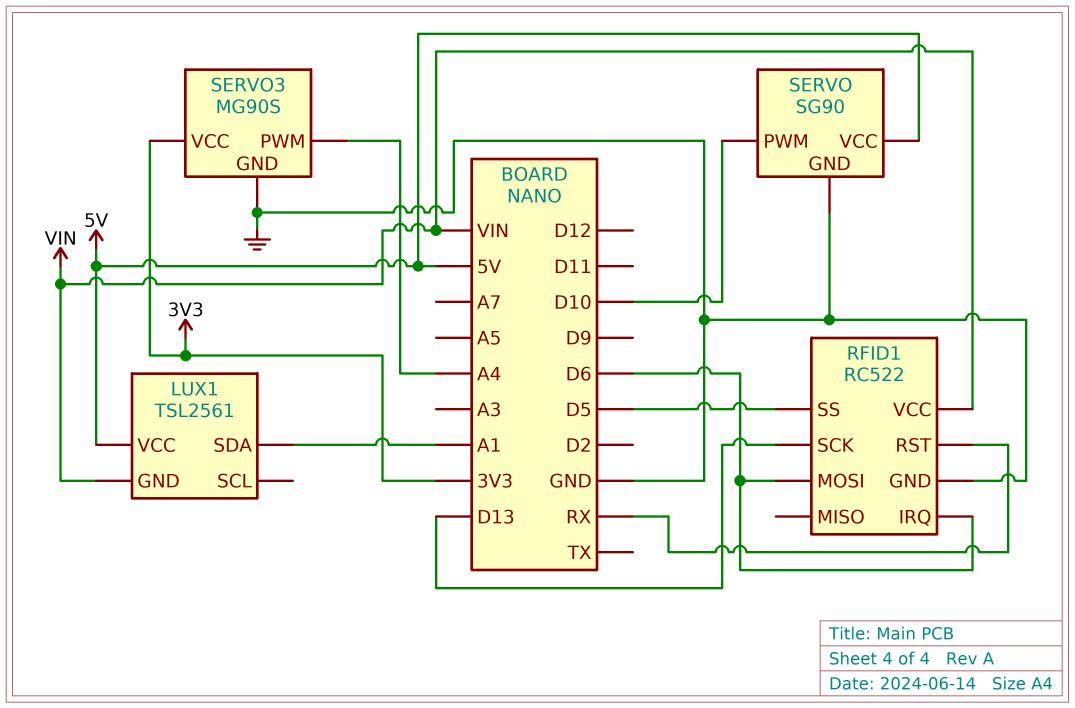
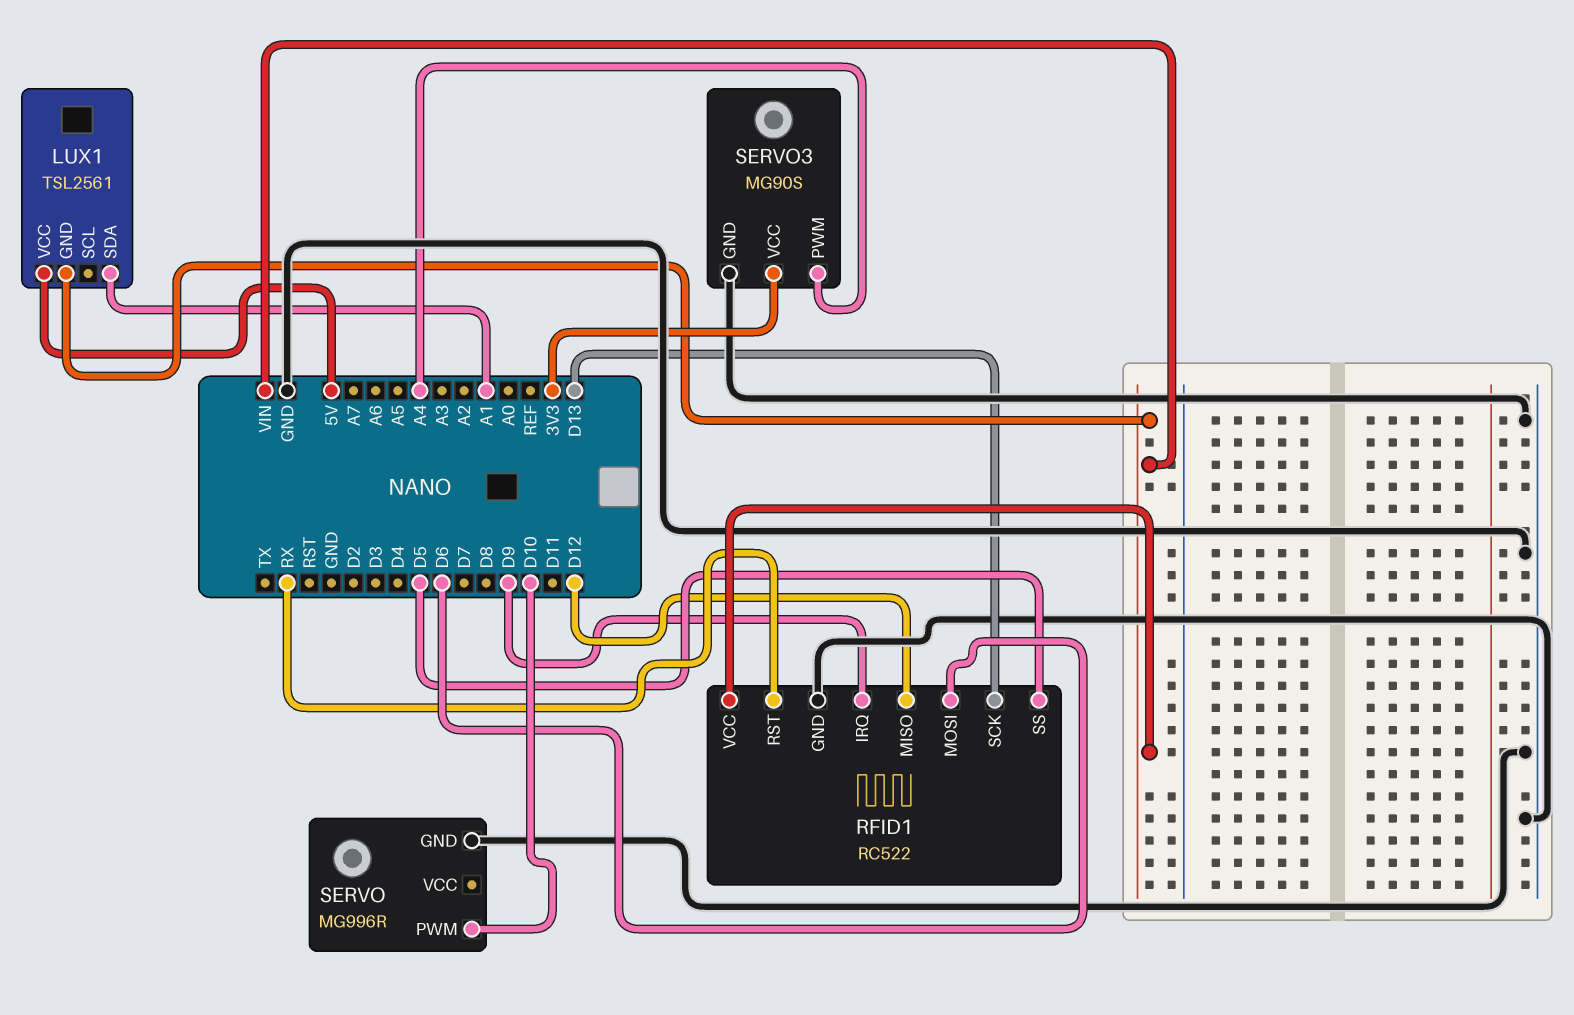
RFID1 pin IRQ: D6 -> D9
RFID1 pin MISO: none -> D12
SERVO: SG90 -> MG996R
SERVO pin VCC: 5V -> none

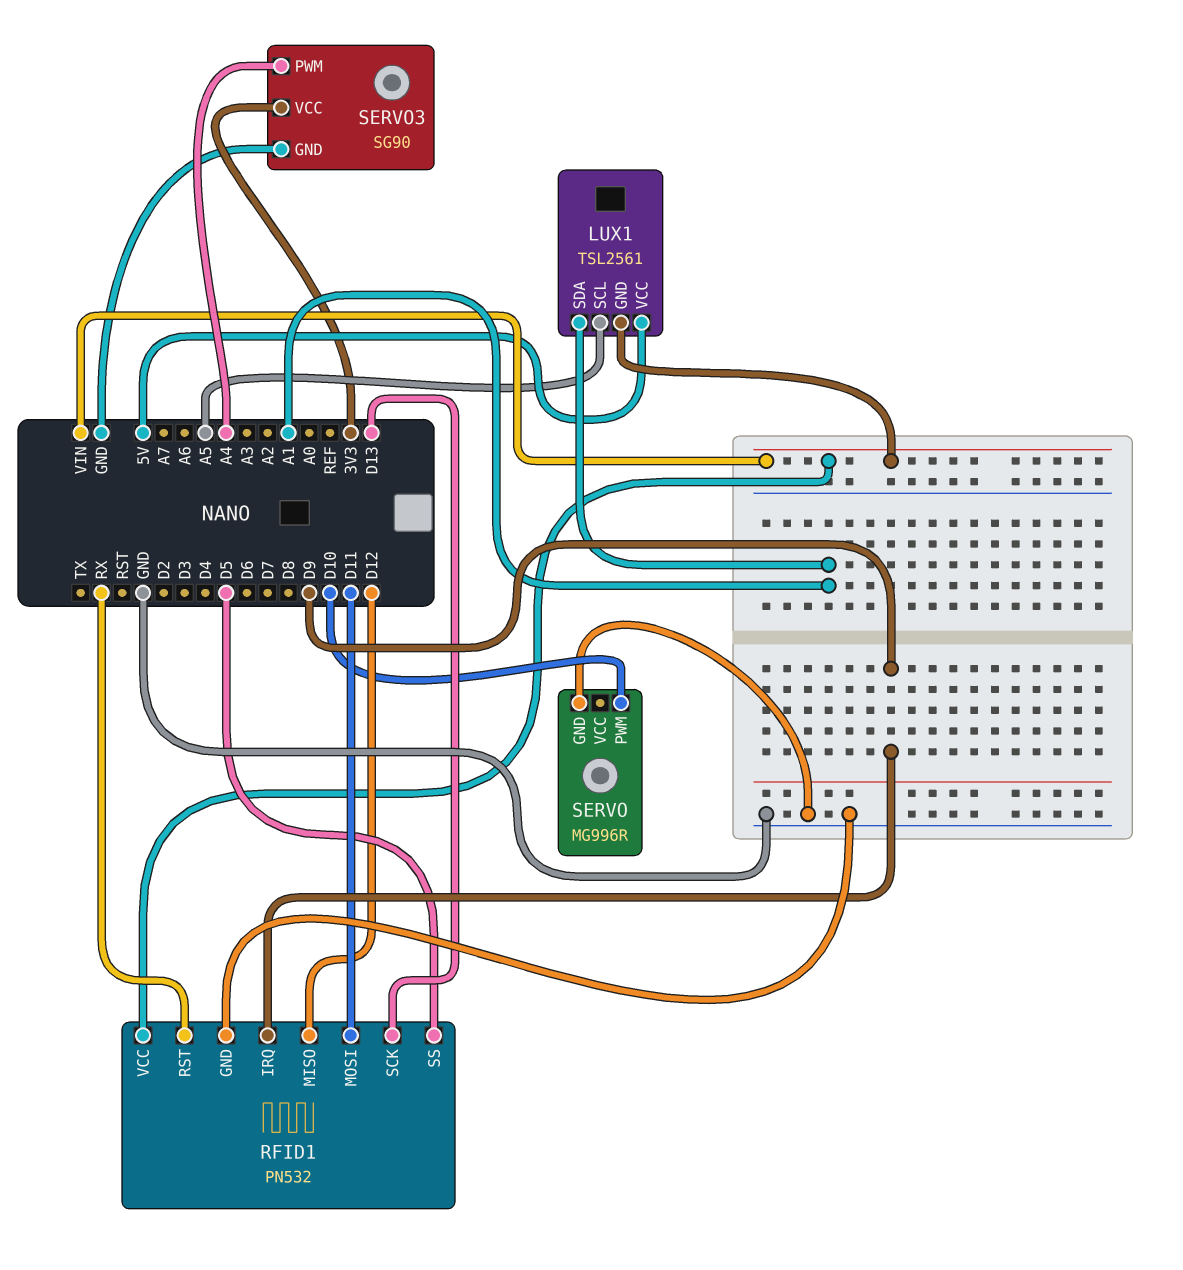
LUX1 pin SCL: none -> A5
RFID1: RC522 -> PN532
RFID1 pin MOSI: D6 -> D11
SERVO3: MG90S -> SG90

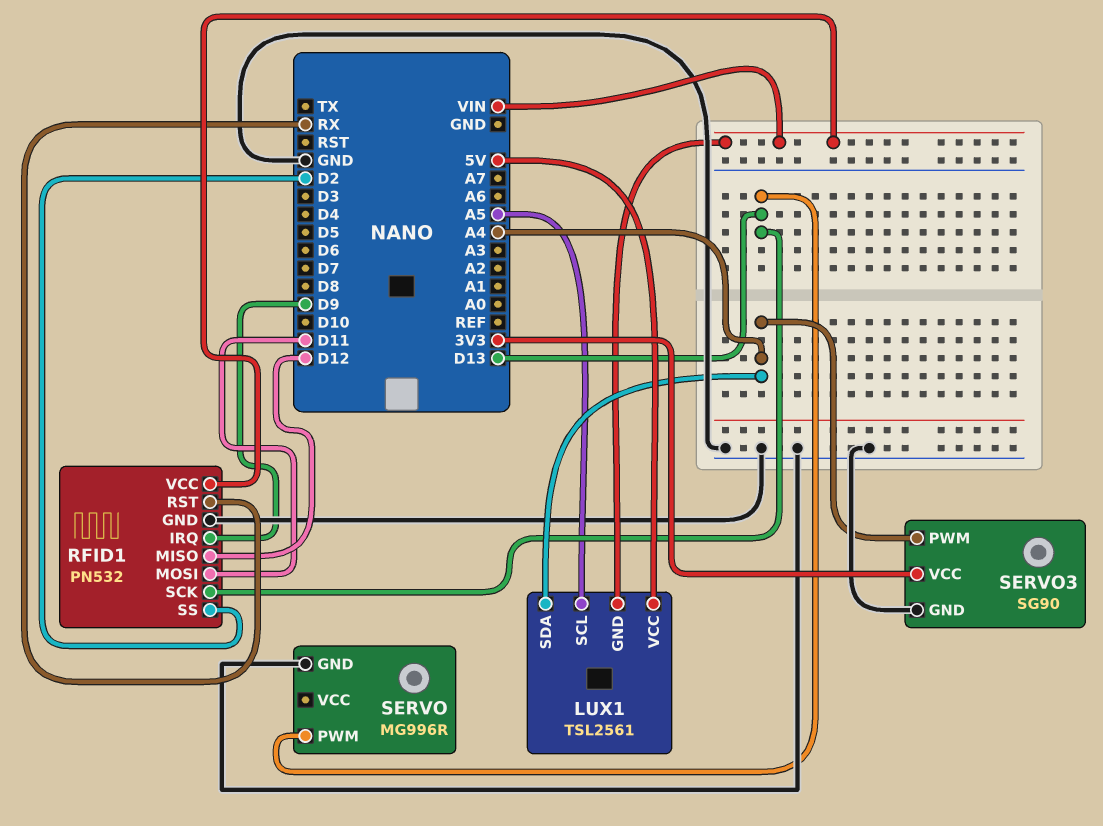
LUX1 pin SDA: A1 -> A4
RFID1 pin SS: D5 -> D2
SERVO pin PWM: D10 -> D13

